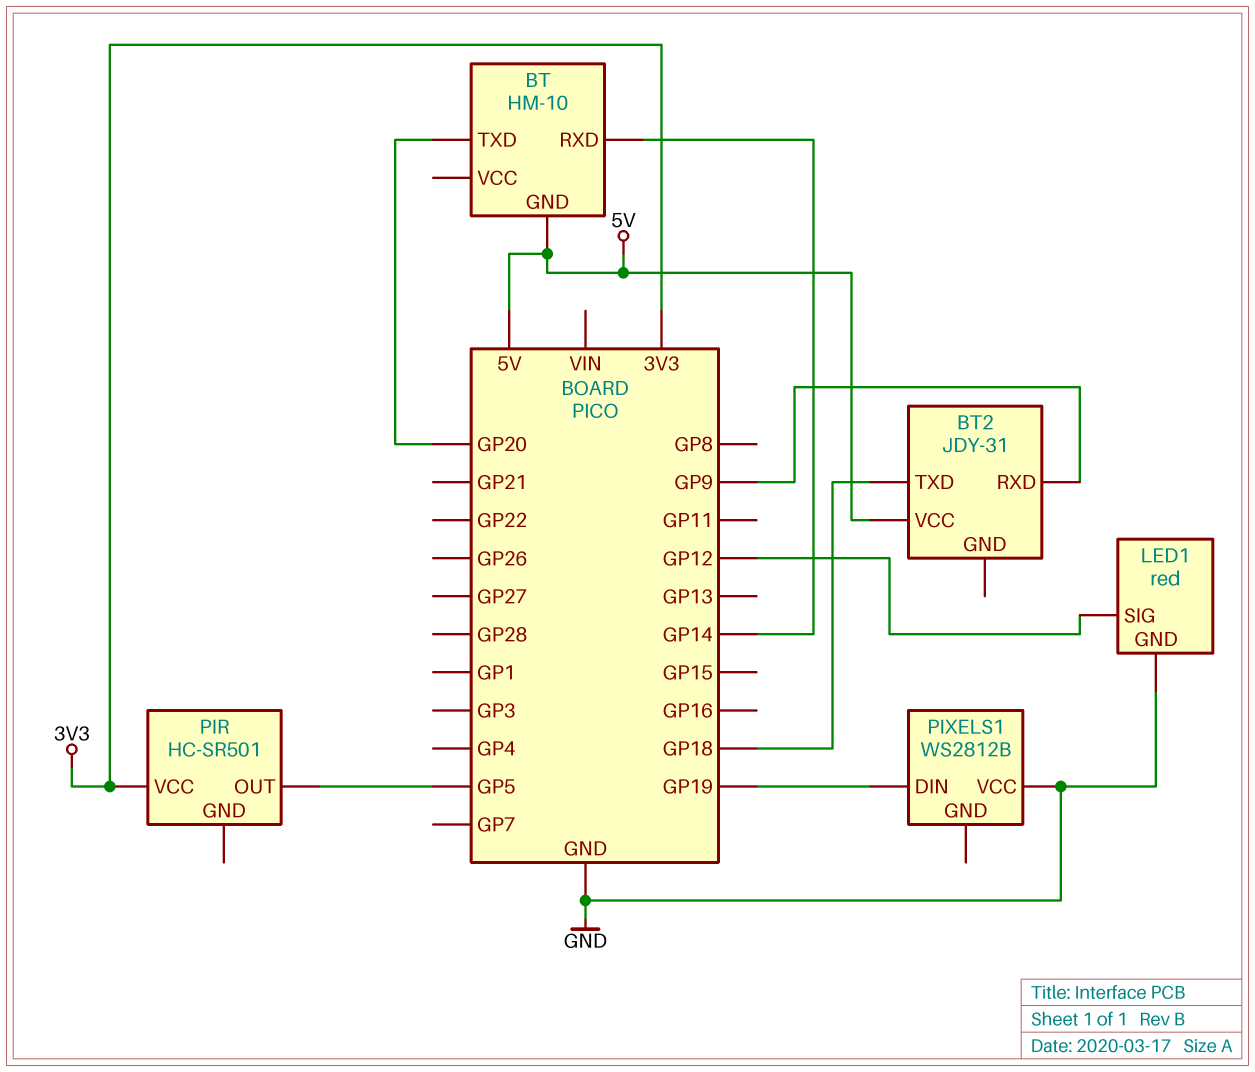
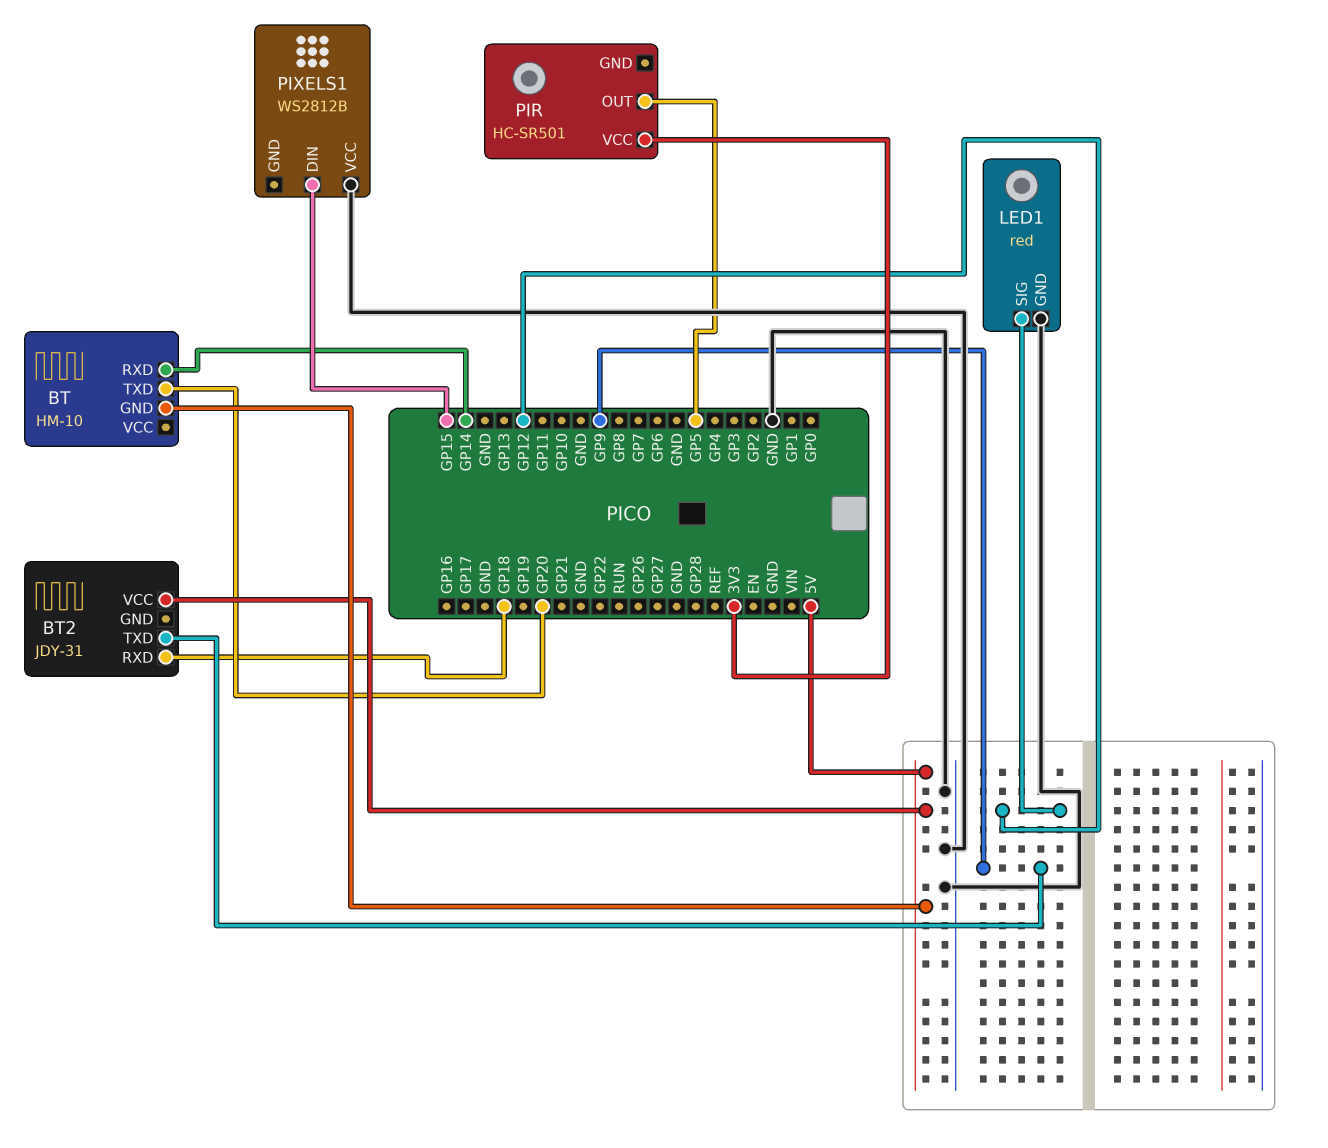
BT2 pin RXD: GP9 -> GP18
BT2 pin TXD: GP18 -> GP9
PIXELS1 pin DIN: GP19 -> GP15

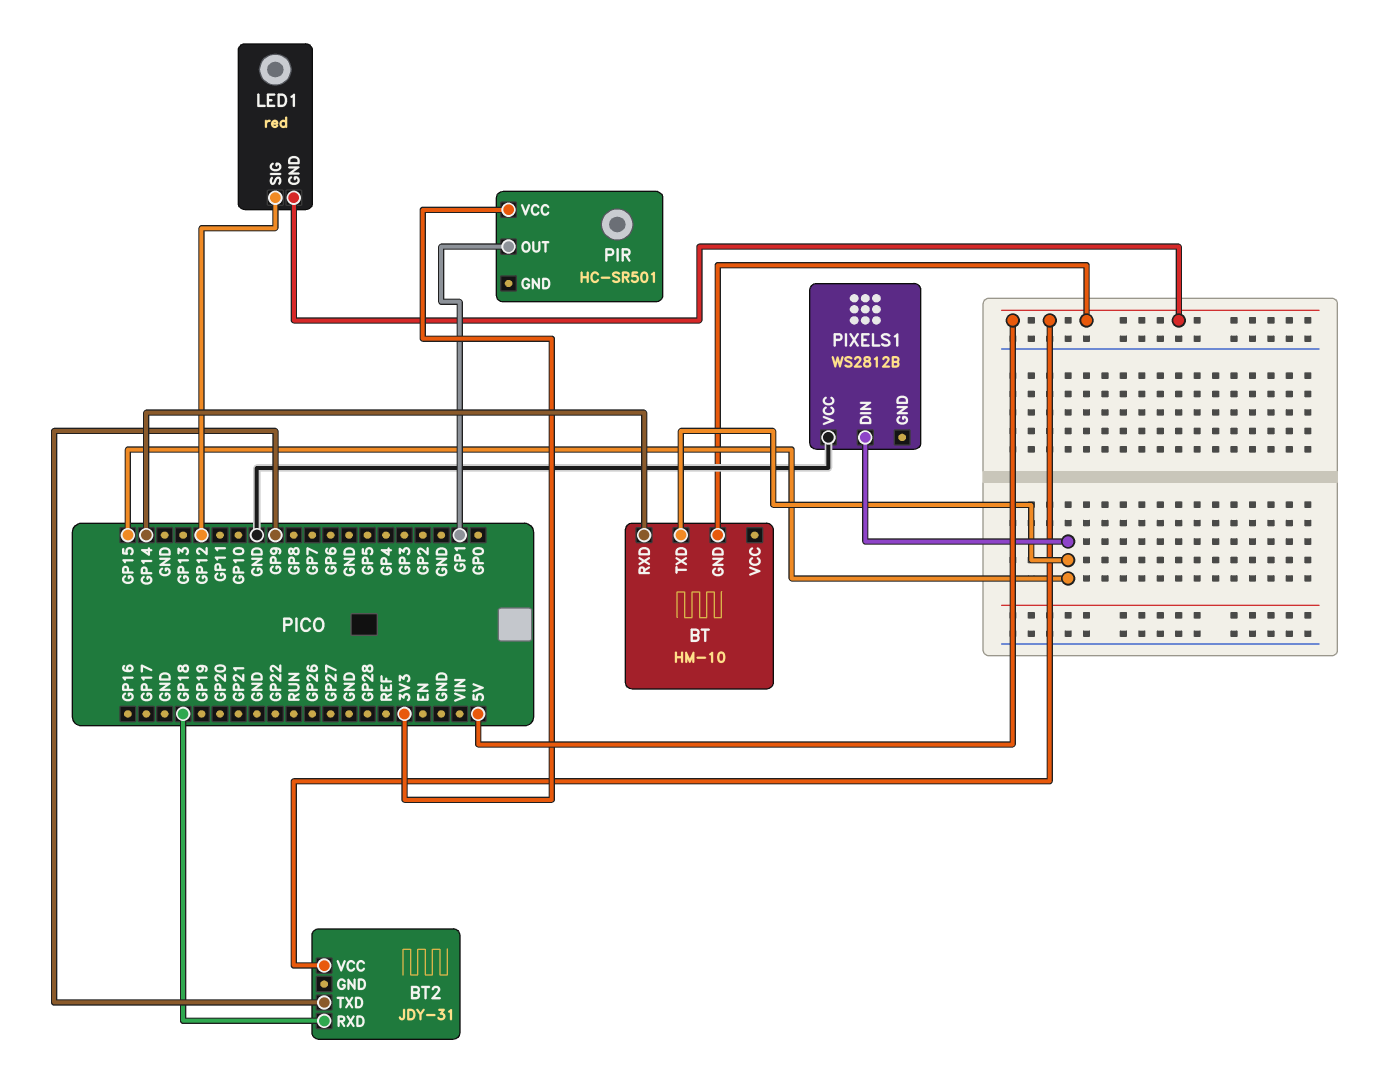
BT pin TXD: GP20 -> GP15
LED1 pin GND: GND -> 5V
PIR pin OUT: GP5 -> GP1

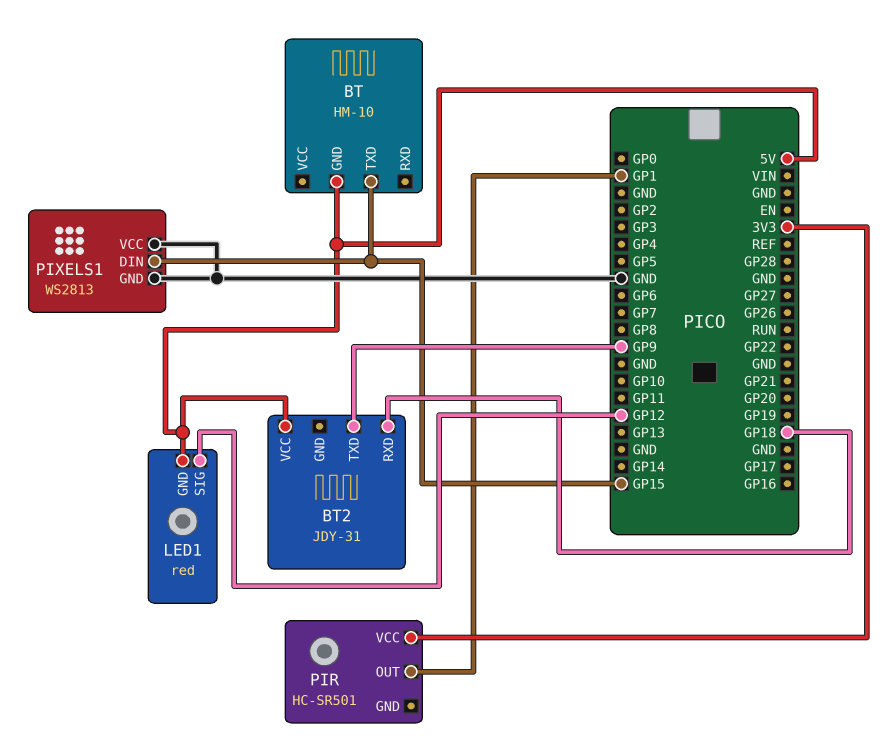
BT pin RXD: GP14 -> none
PIXELS1: WS2812B -> WS2813
PIXELS1 pin GND: none -> GND

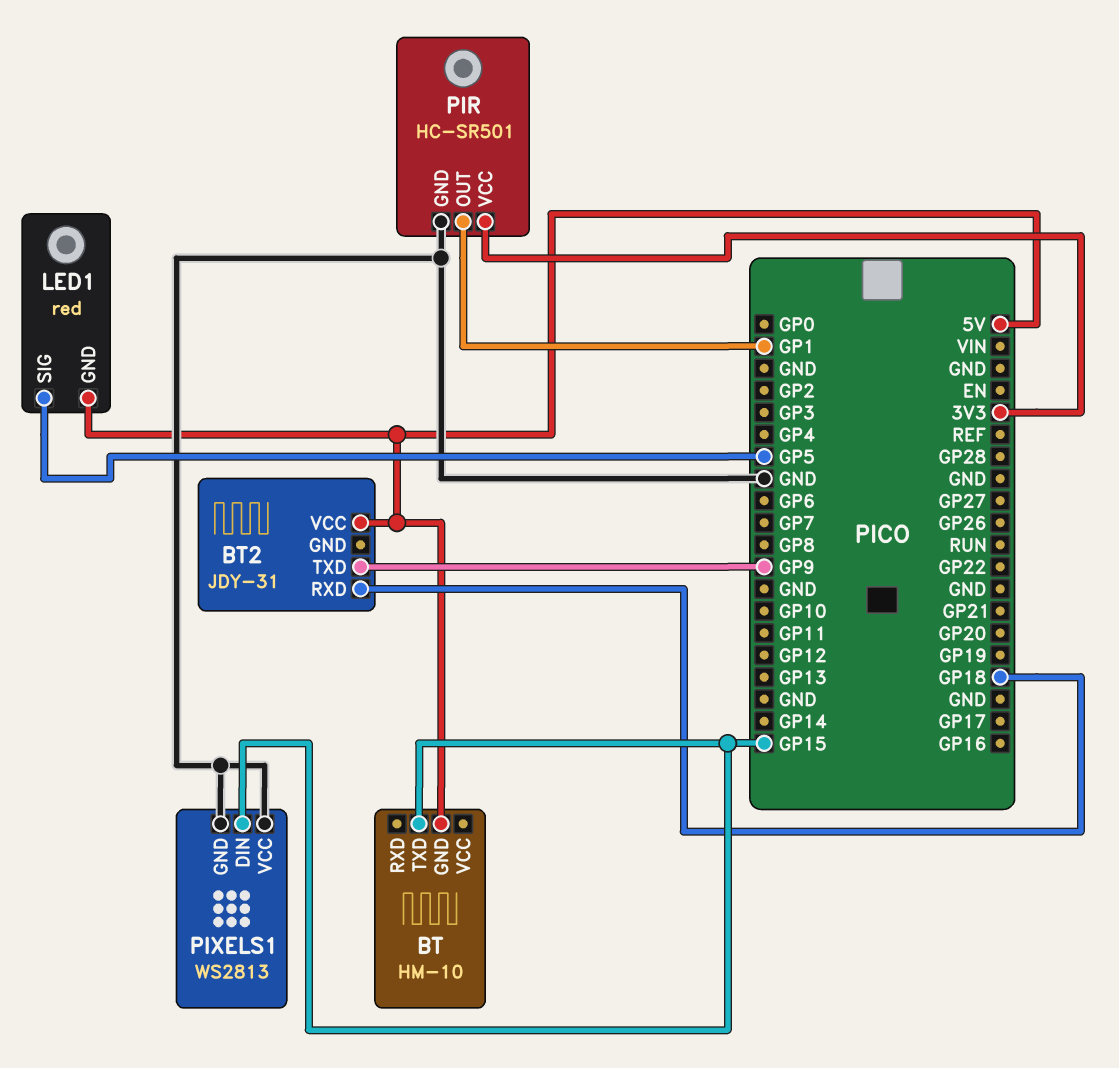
LED1 pin SIG: GP12 -> GP5
PIR pin GND: none -> GND

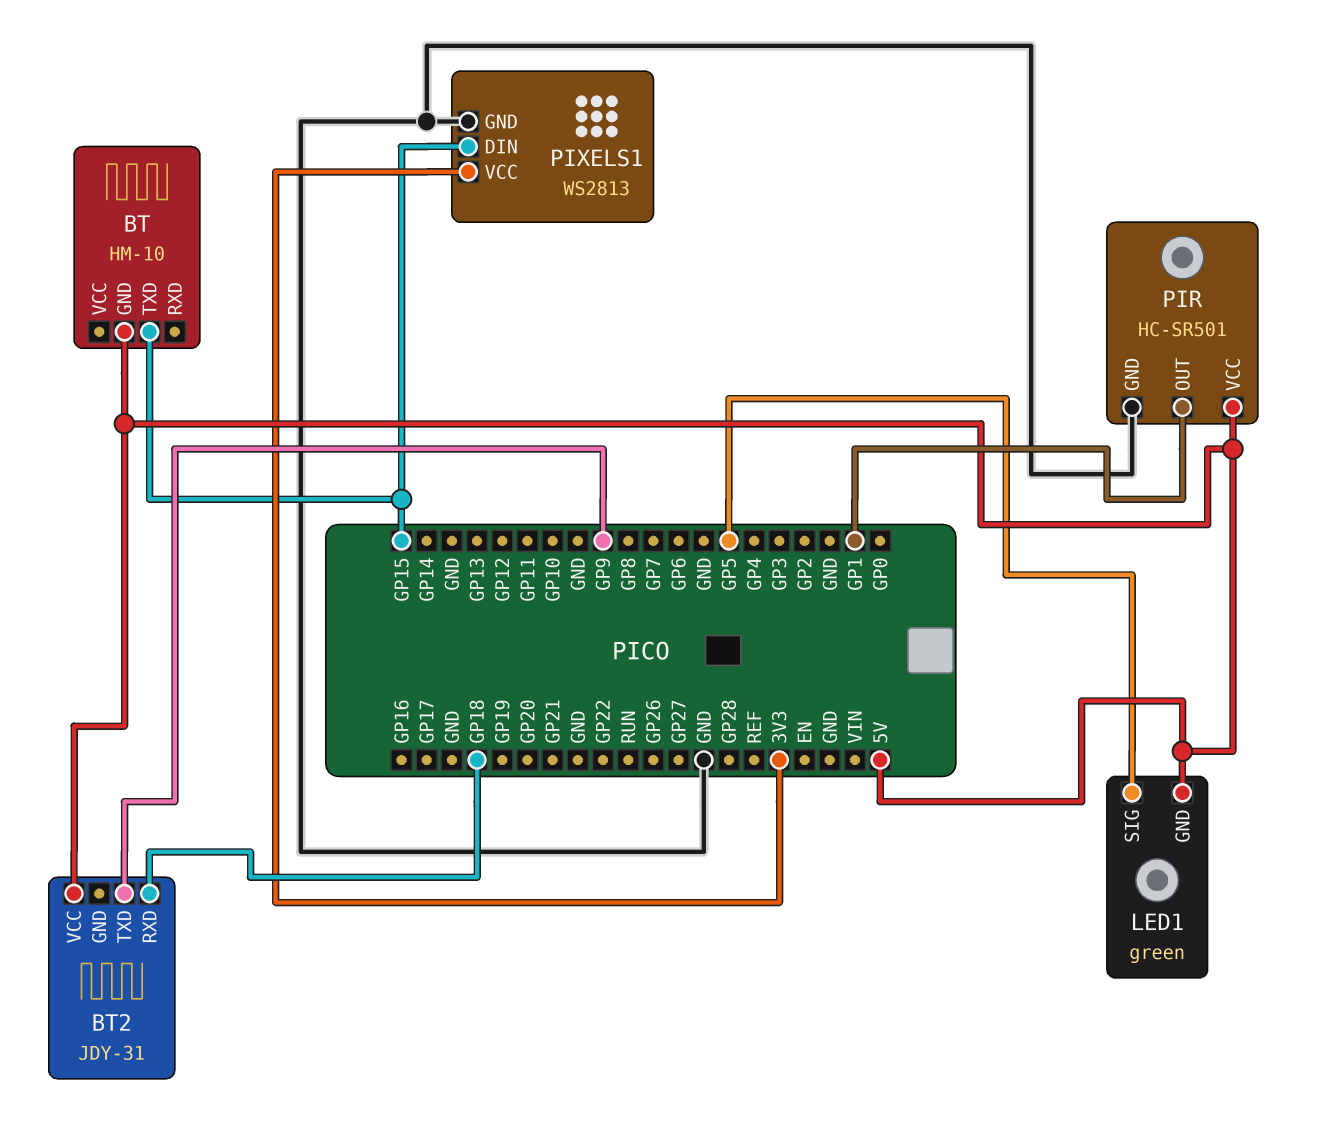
LED1: red -> green
PIR pin VCC: 3V3 -> 5V
PIXELS1 pin VCC: GND -> 3V3

